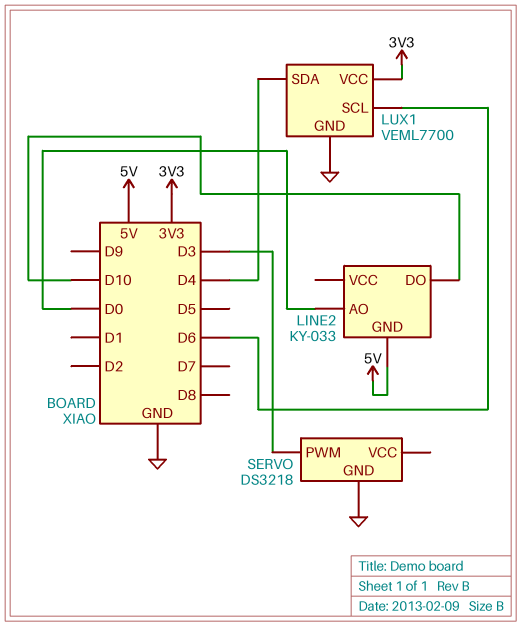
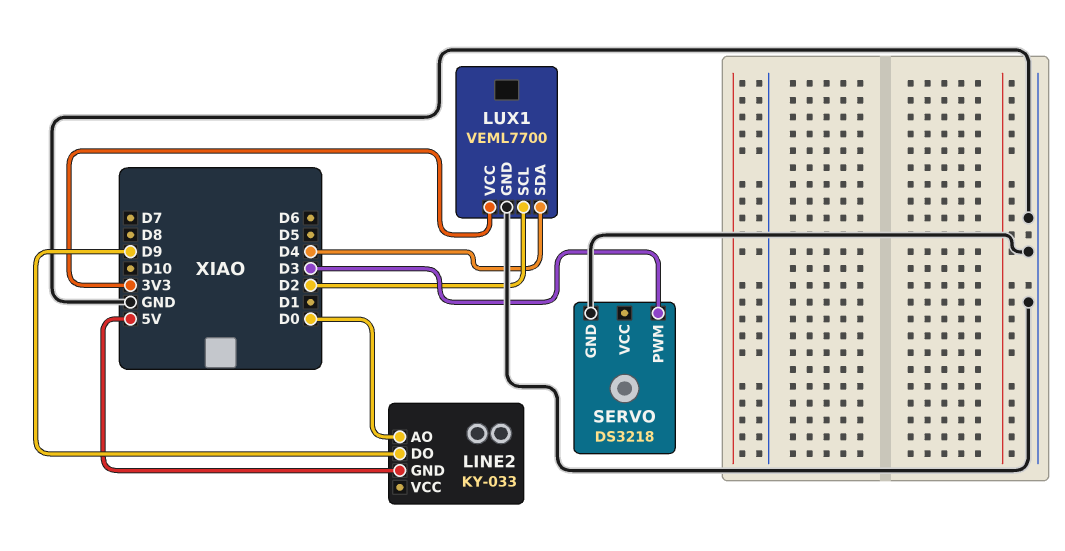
LINE2 pin DO: D10 -> D9
LUX1 pin SCL: D6 -> D2

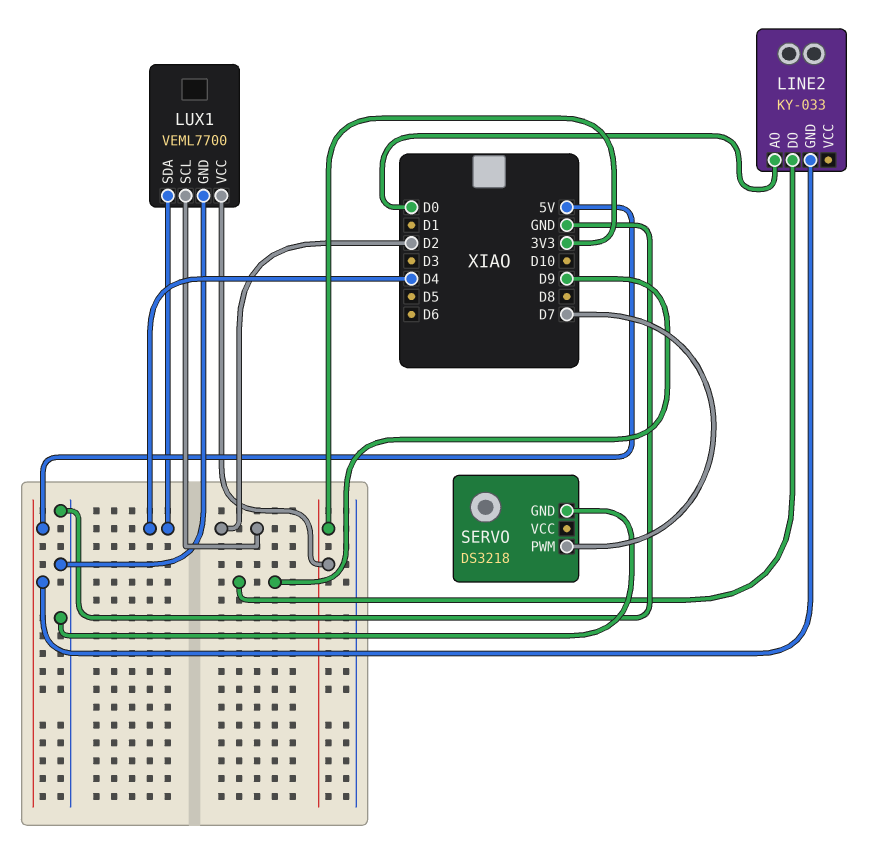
SERVO pin PWM: D3 -> D7

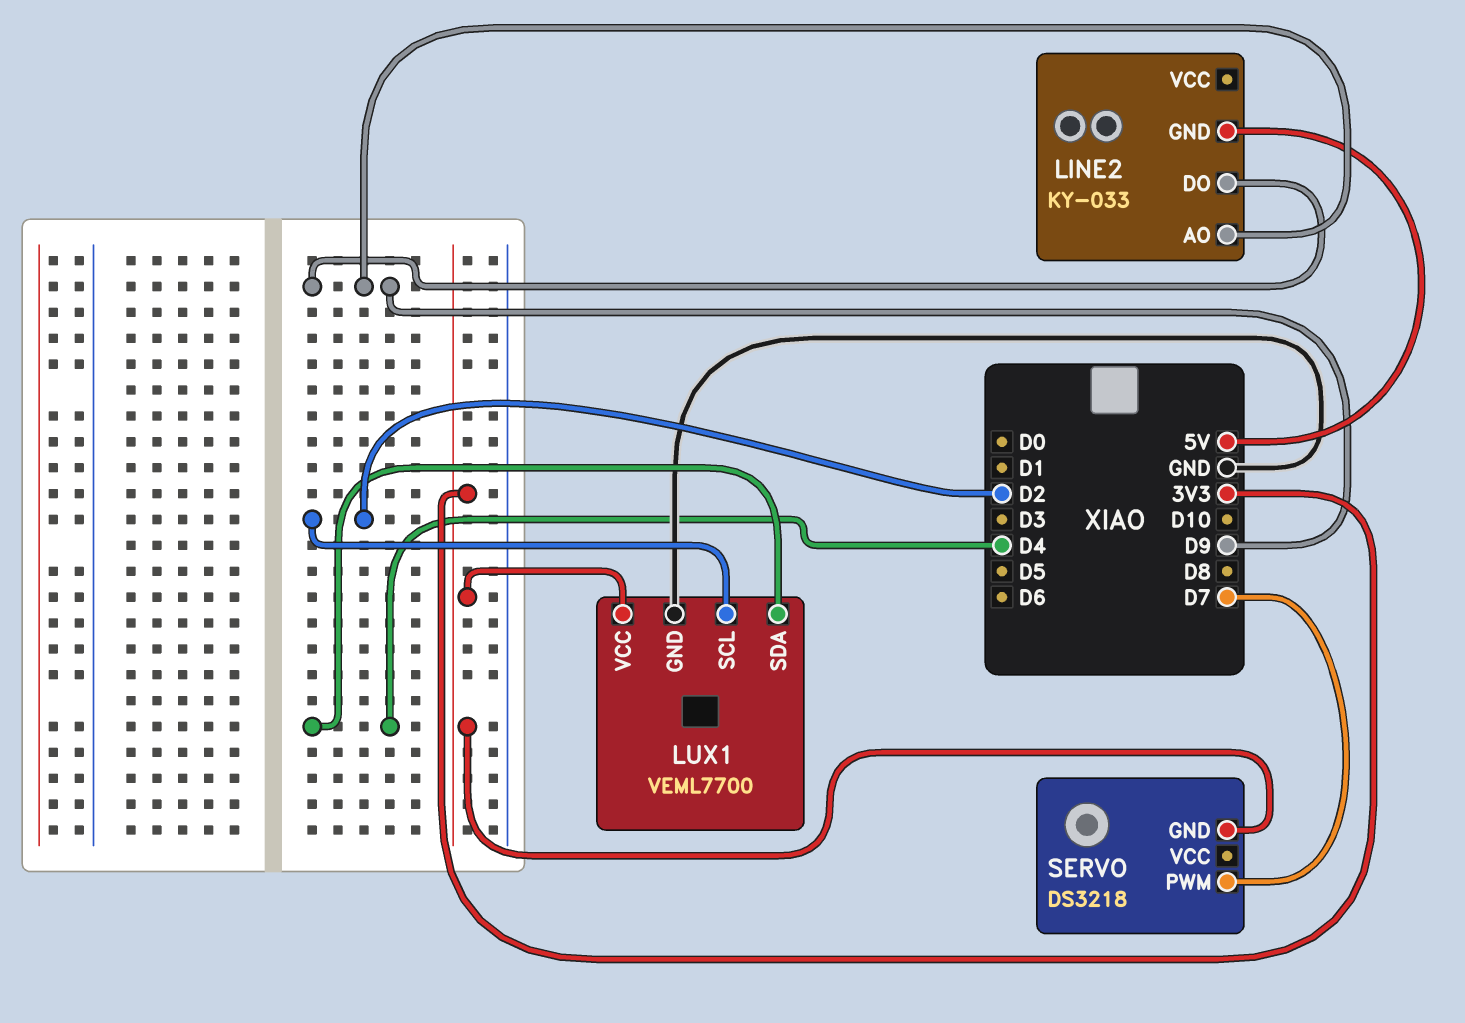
LINE2 pin AO: D0 -> D9
SERVO pin GND: GND -> 3V3

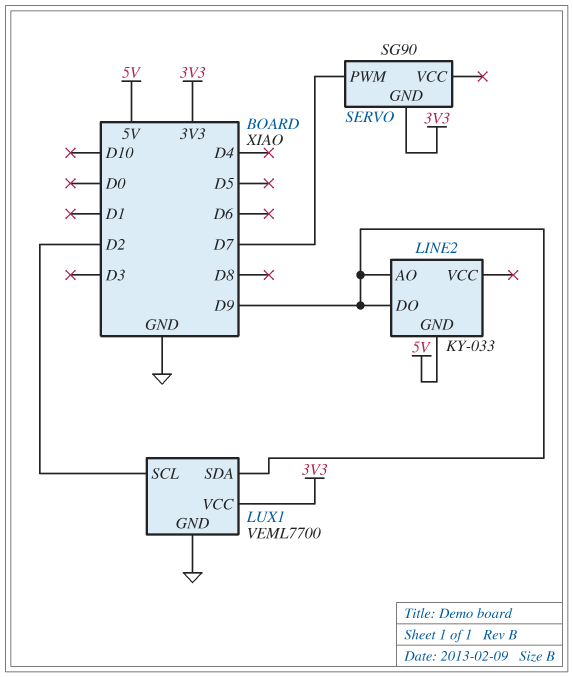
LUX1 pin SDA: D4 -> D9
SERVO: DS3218 -> SG90

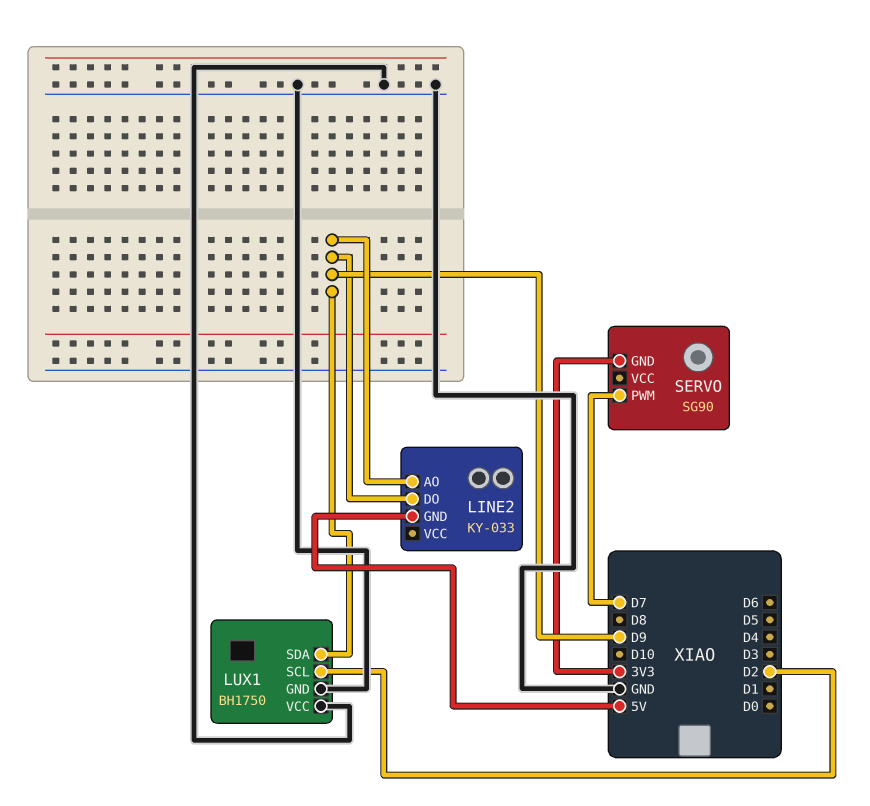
LUX1: VEML7700 -> BH1750
LUX1 pin VCC: 3V3 -> GND

